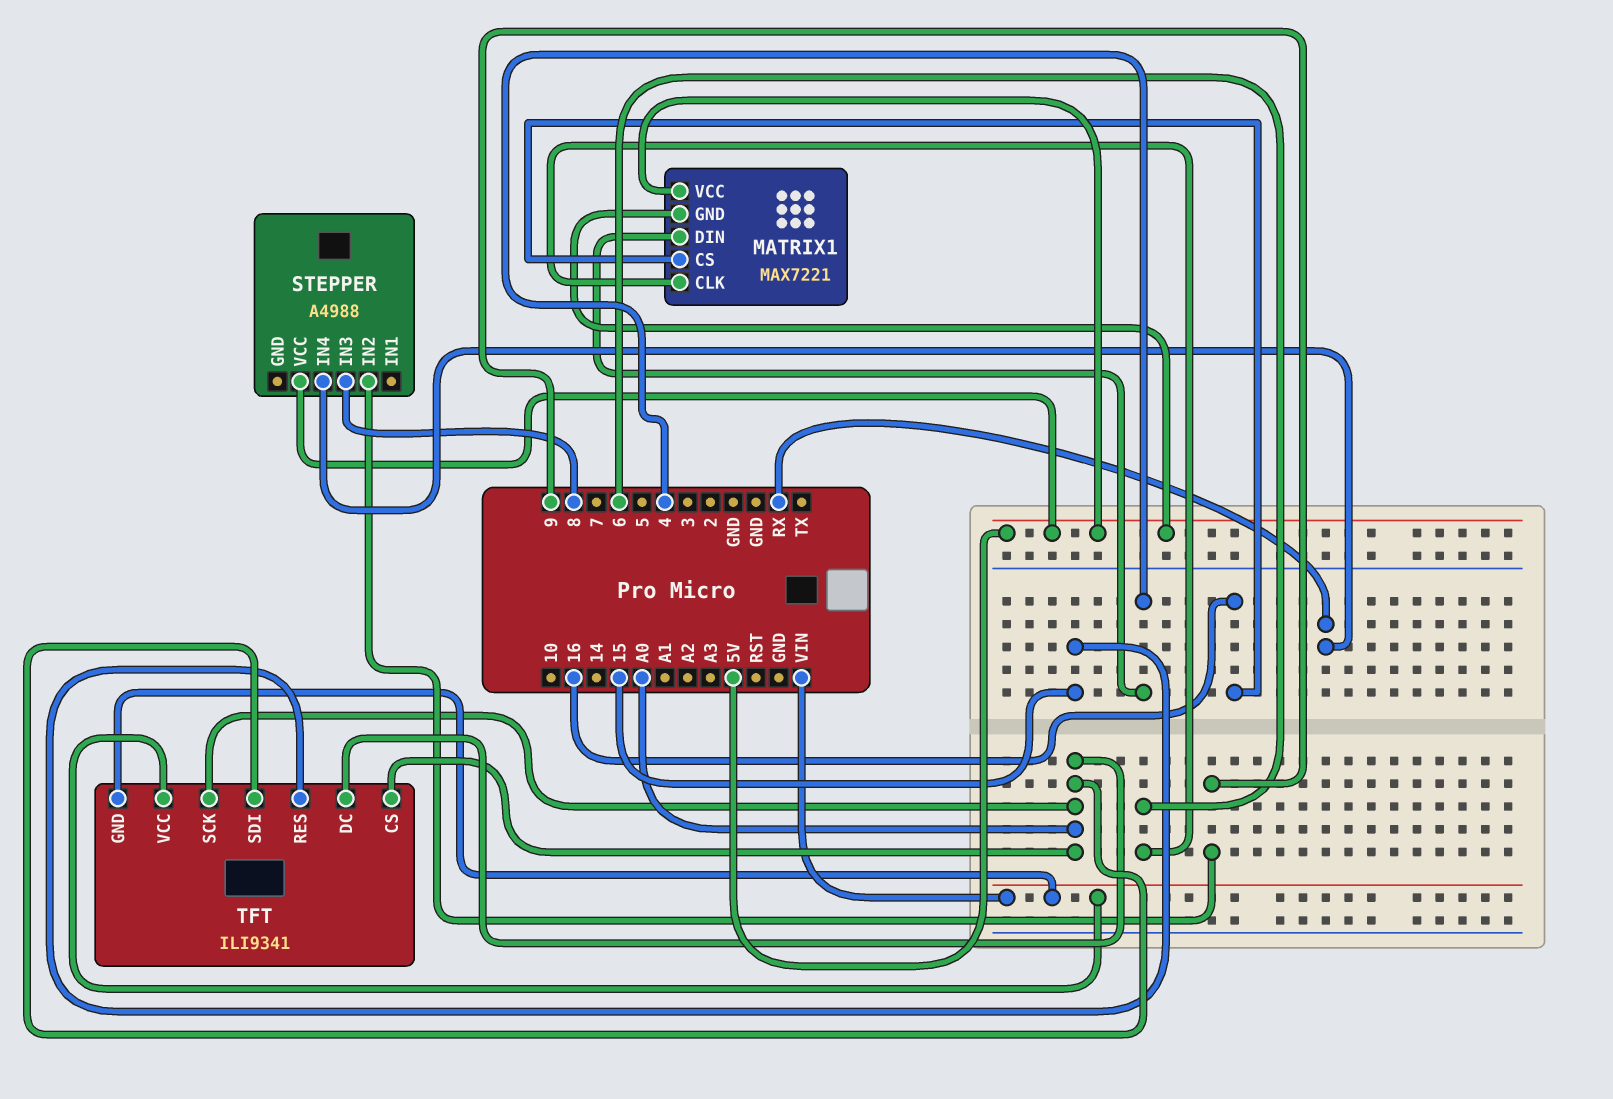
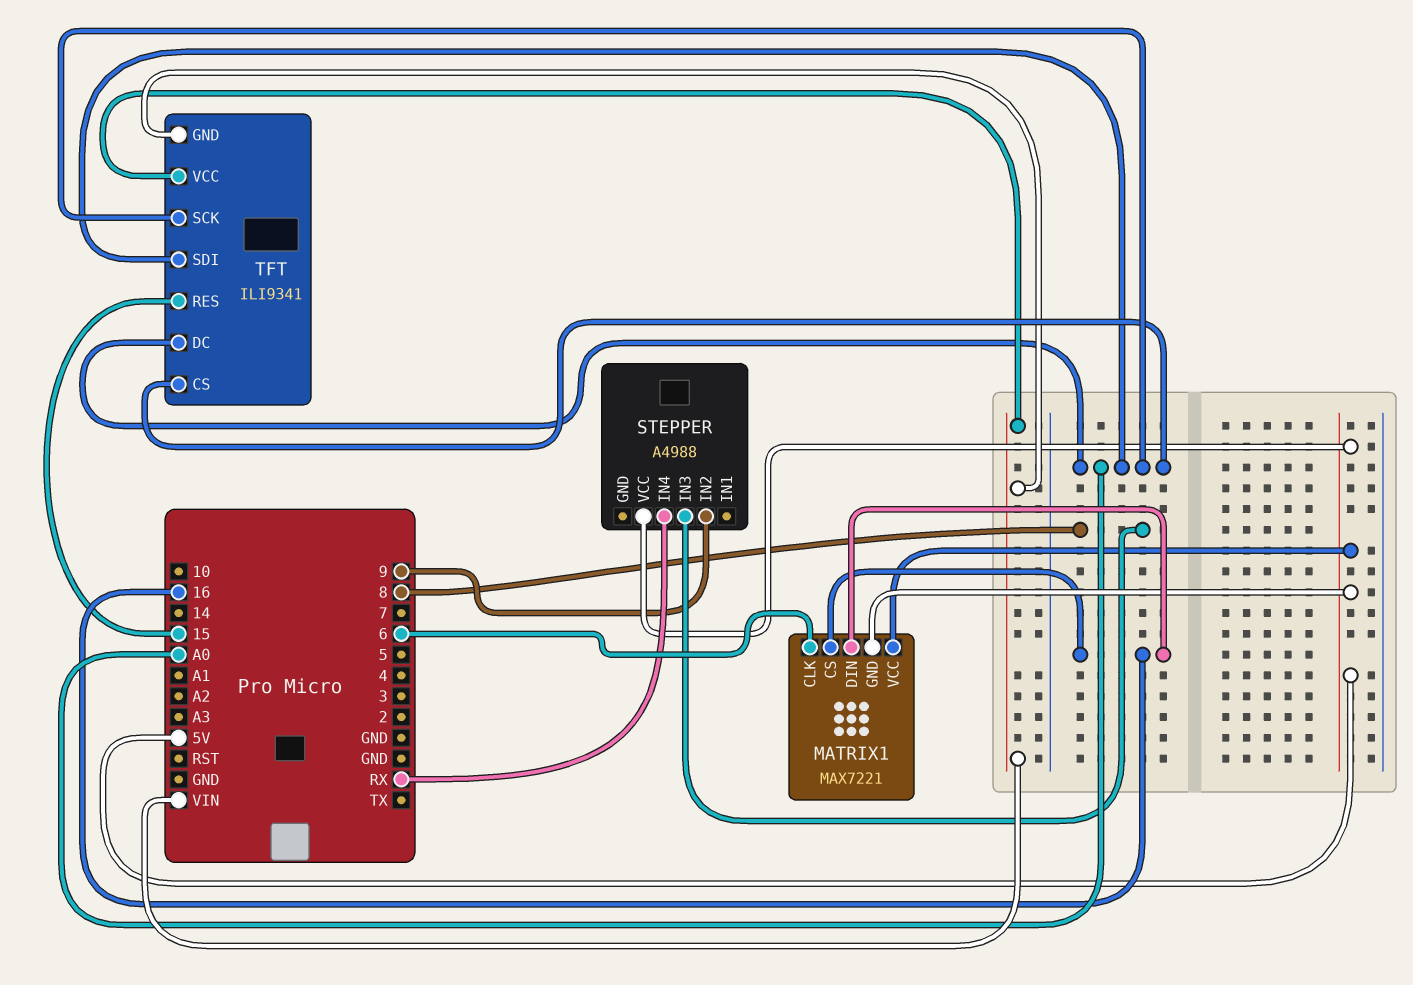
MATRIX1 pin DIN: 4 -> 16

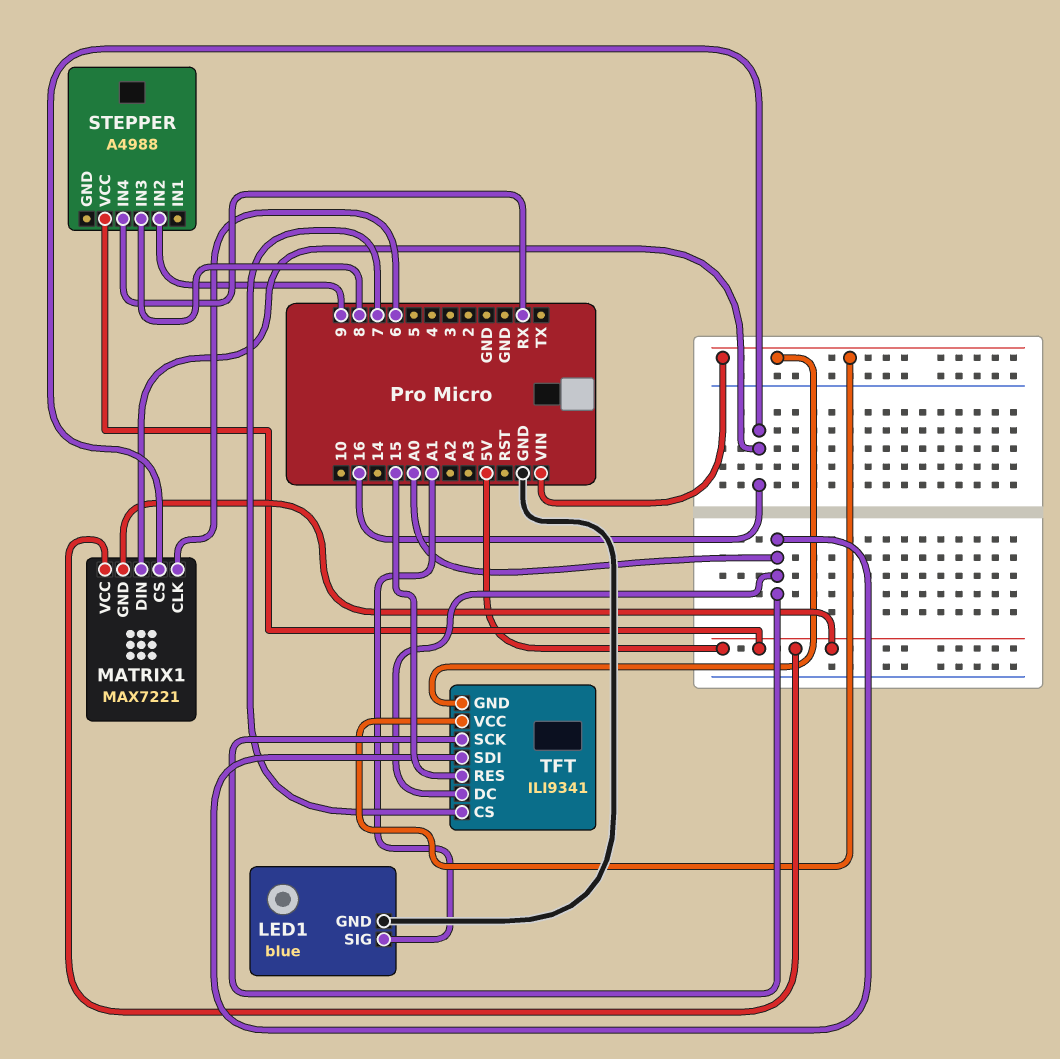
LED1: none -> blue
LED1 pin GND: none -> GND
LED1 pin SIG: none -> A1
TFT pin CS: A0 -> 7

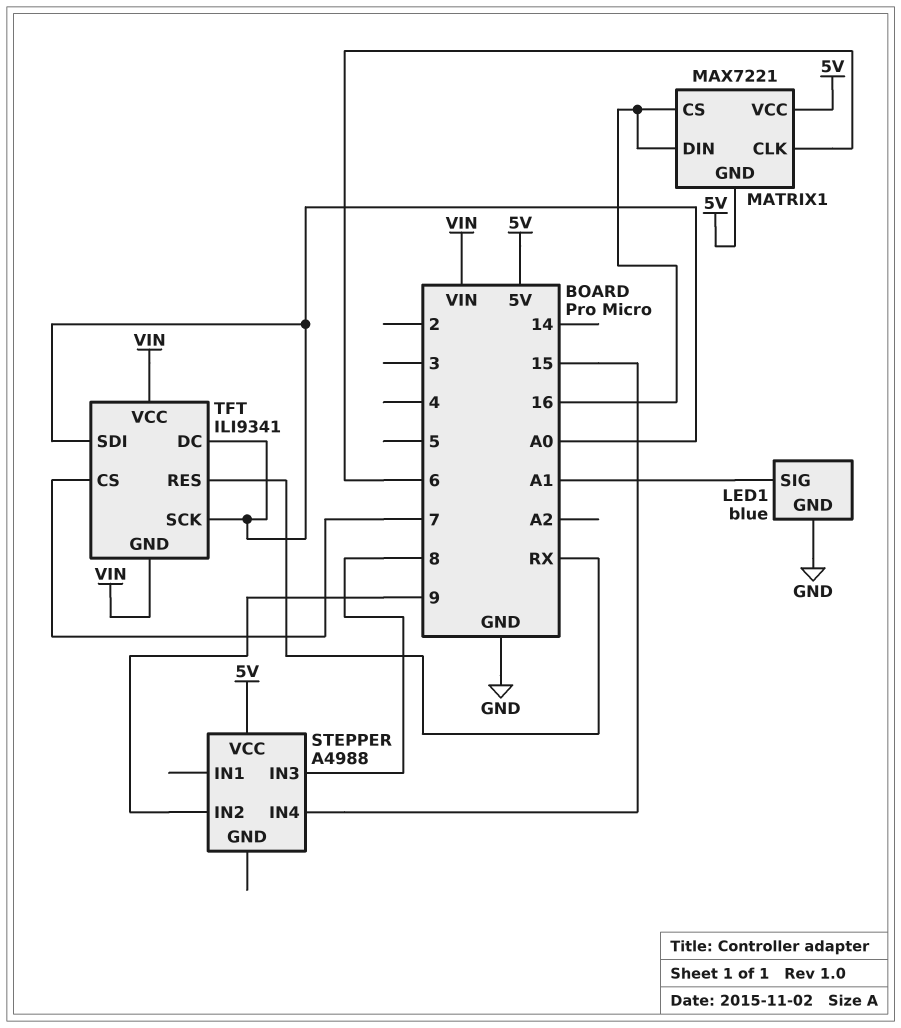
STEPPER pin IN4: RX -> 15
TFT pin RES: 15 -> RX

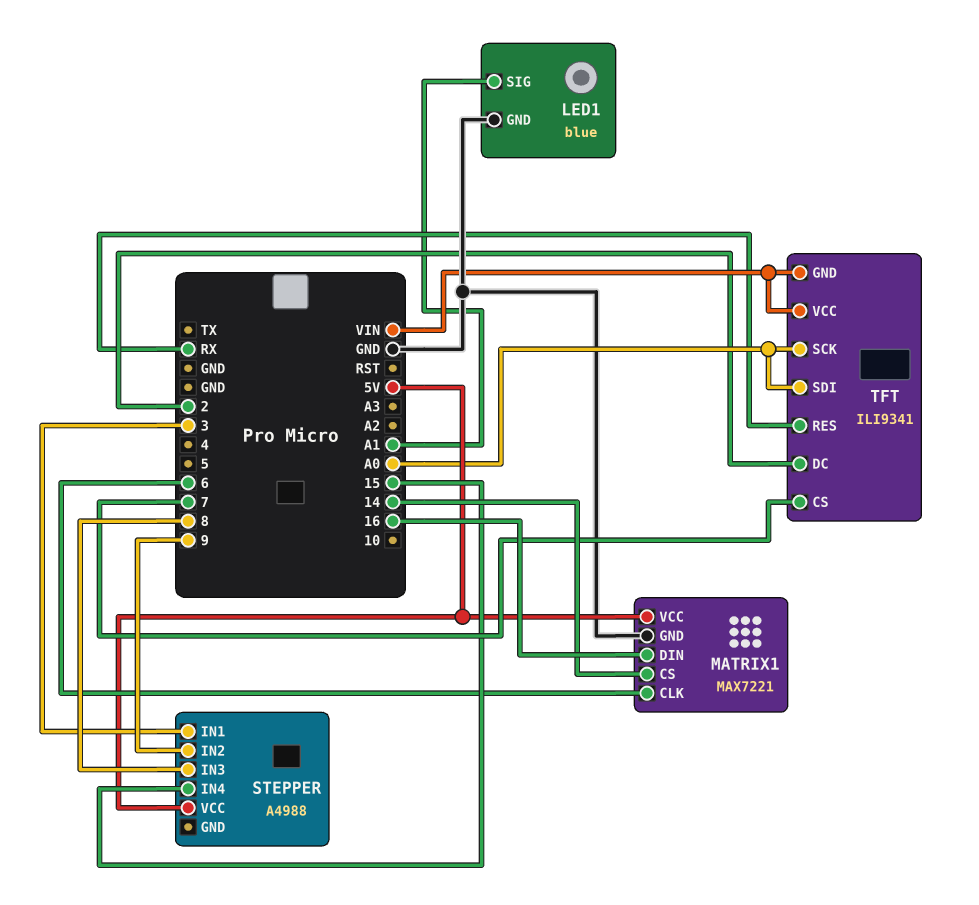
MATRIX1 pin CS: 16 -> 14
MATRIX1 pin GND: 5V -> GND
STEPPER pin IN1: none -> 3
TFT pin DC: A0 -> 2

